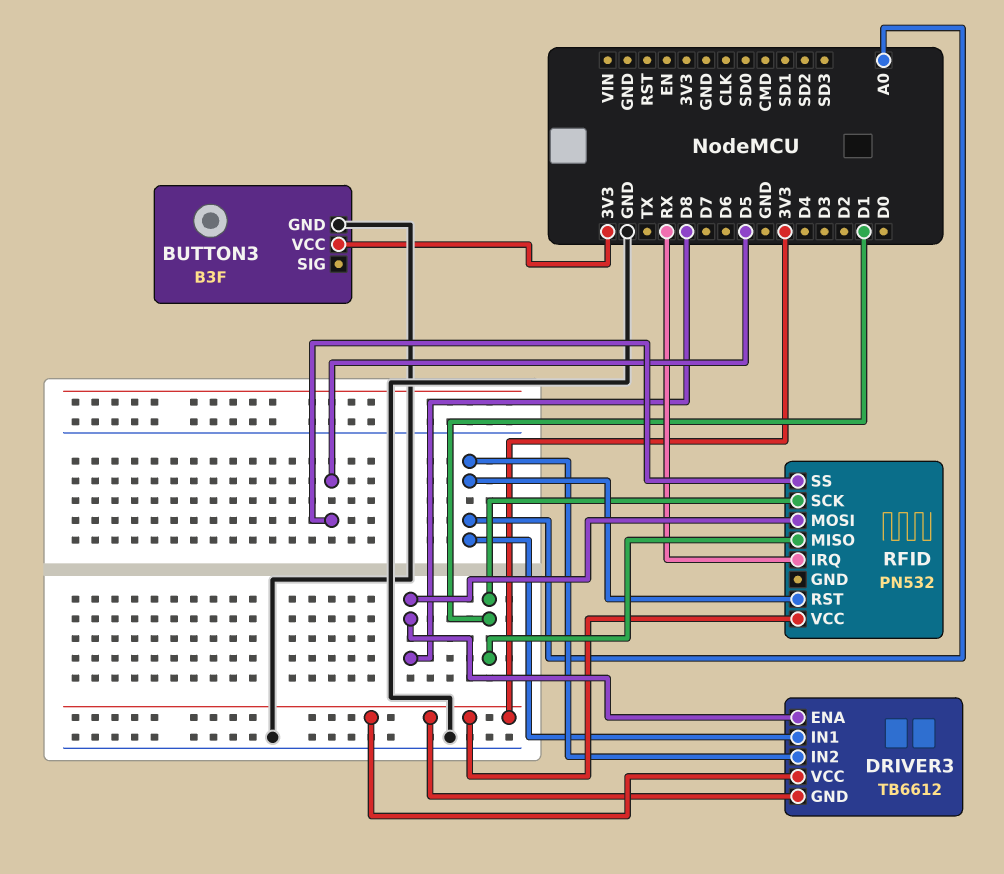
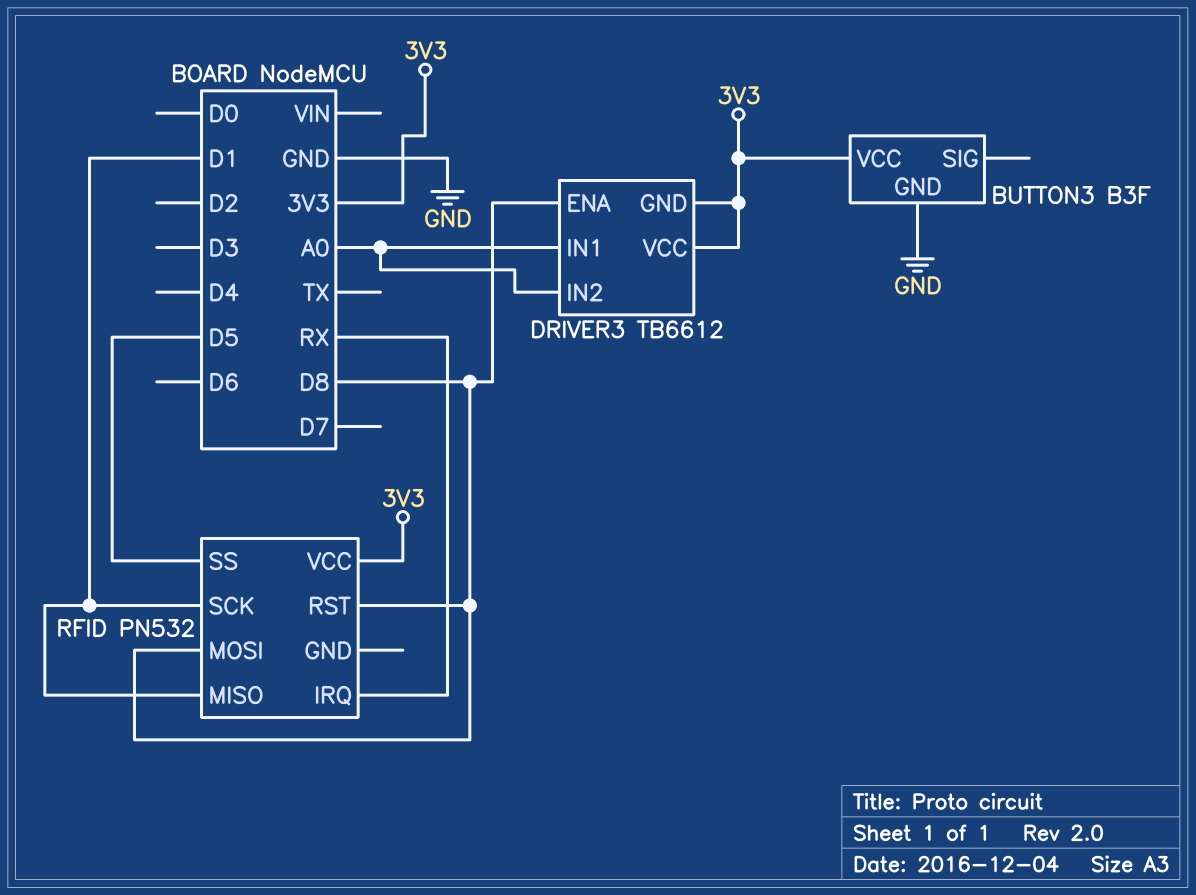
RFID pin RST: A0 -> D8

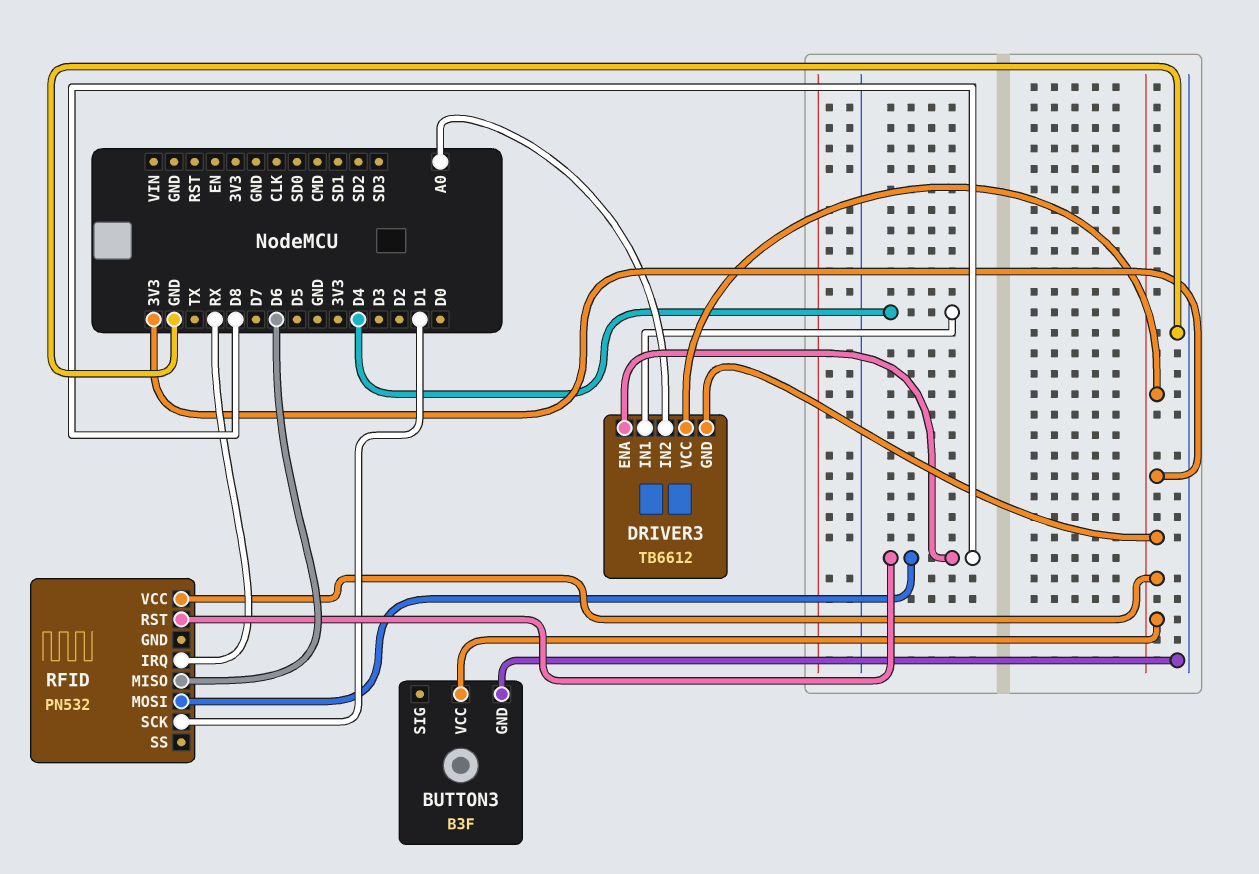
DRIVER3 pin IN1: A0 -> D4
RFID pin MISO: D1 -> D6
RFID pin SS: D5 -> none

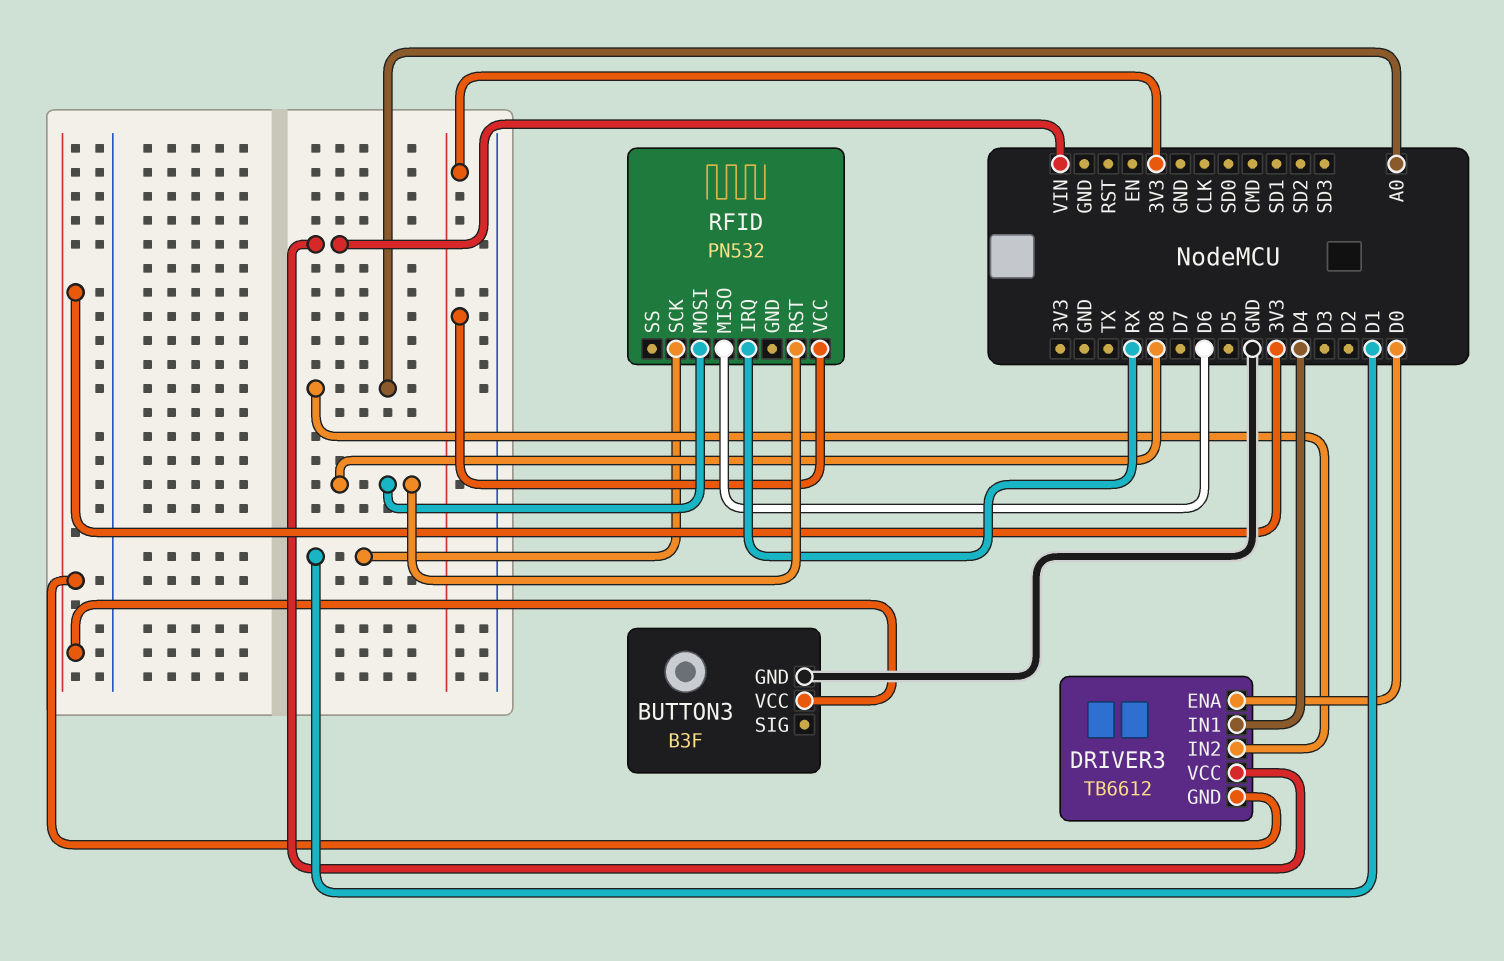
DRIVER3 pin ENA: D8 -> D0
DRIVER3 pin VCC: 3V3 -> VIN

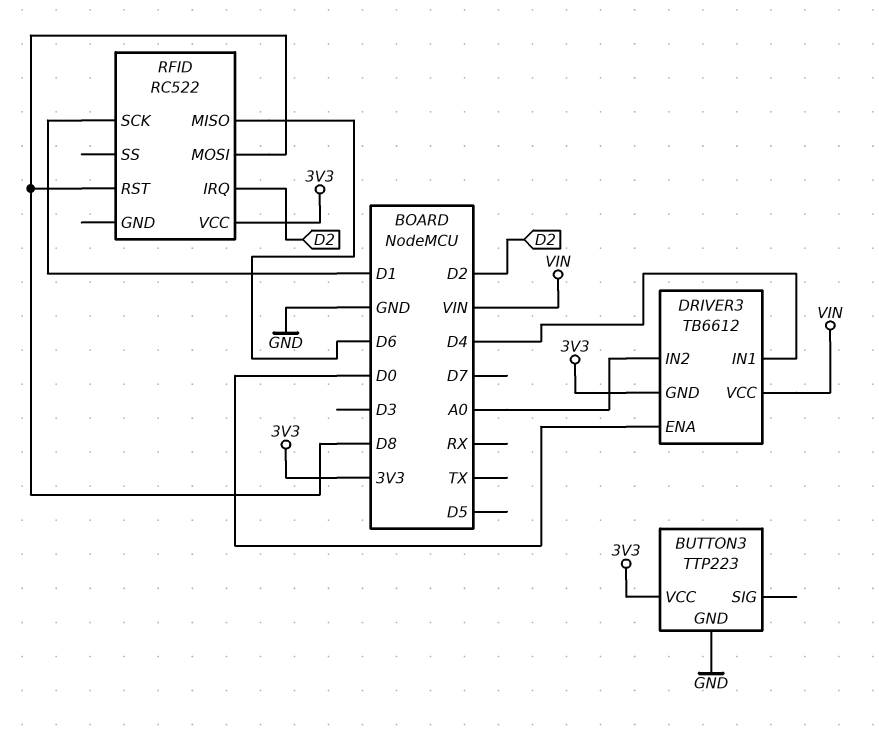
BUTTON3: B3F -> TTP223
RFID: PN532 -> RC522
RFID pin IRQ: RX -> D2

